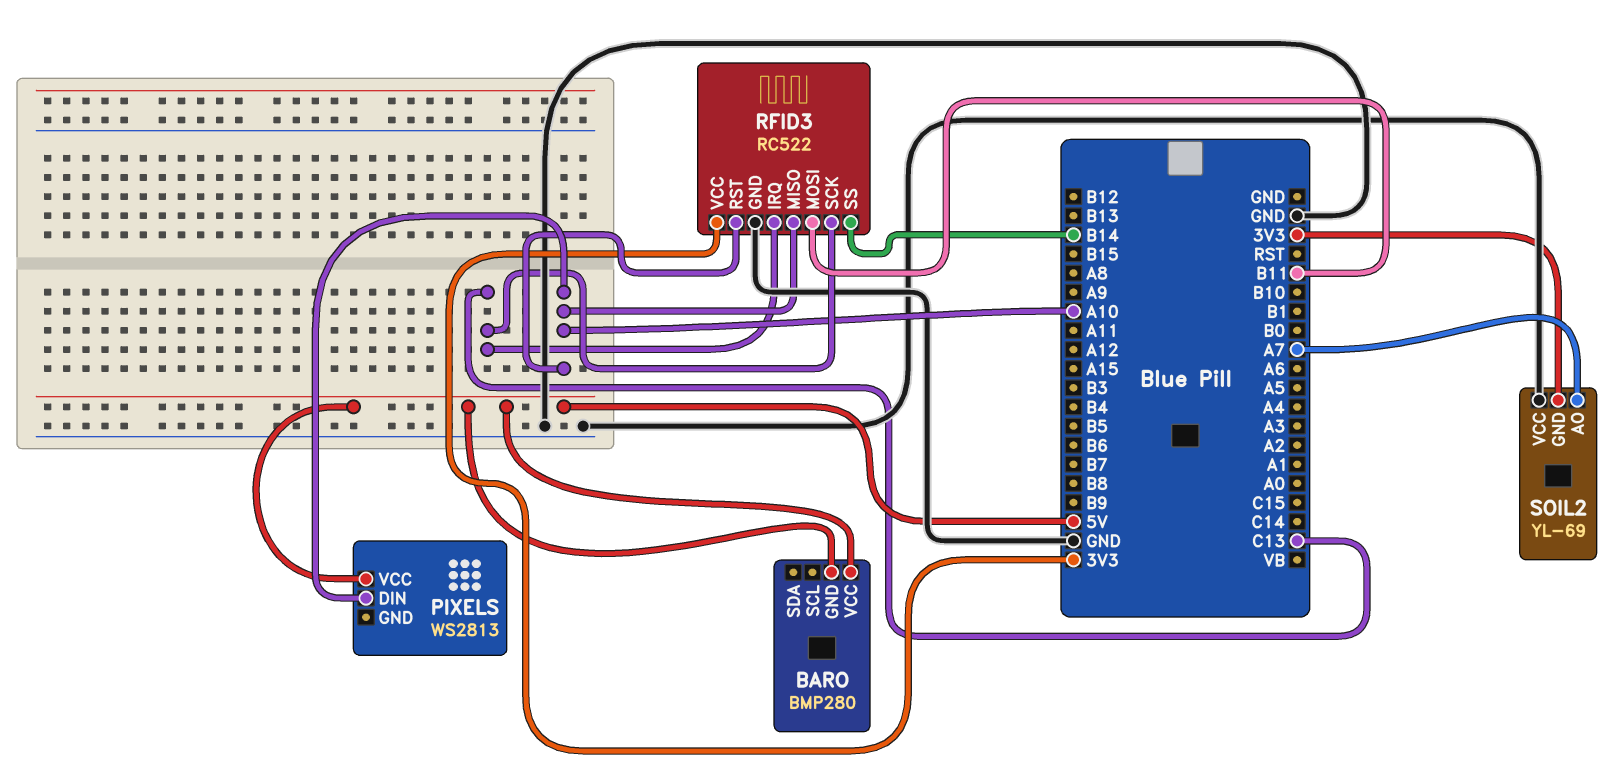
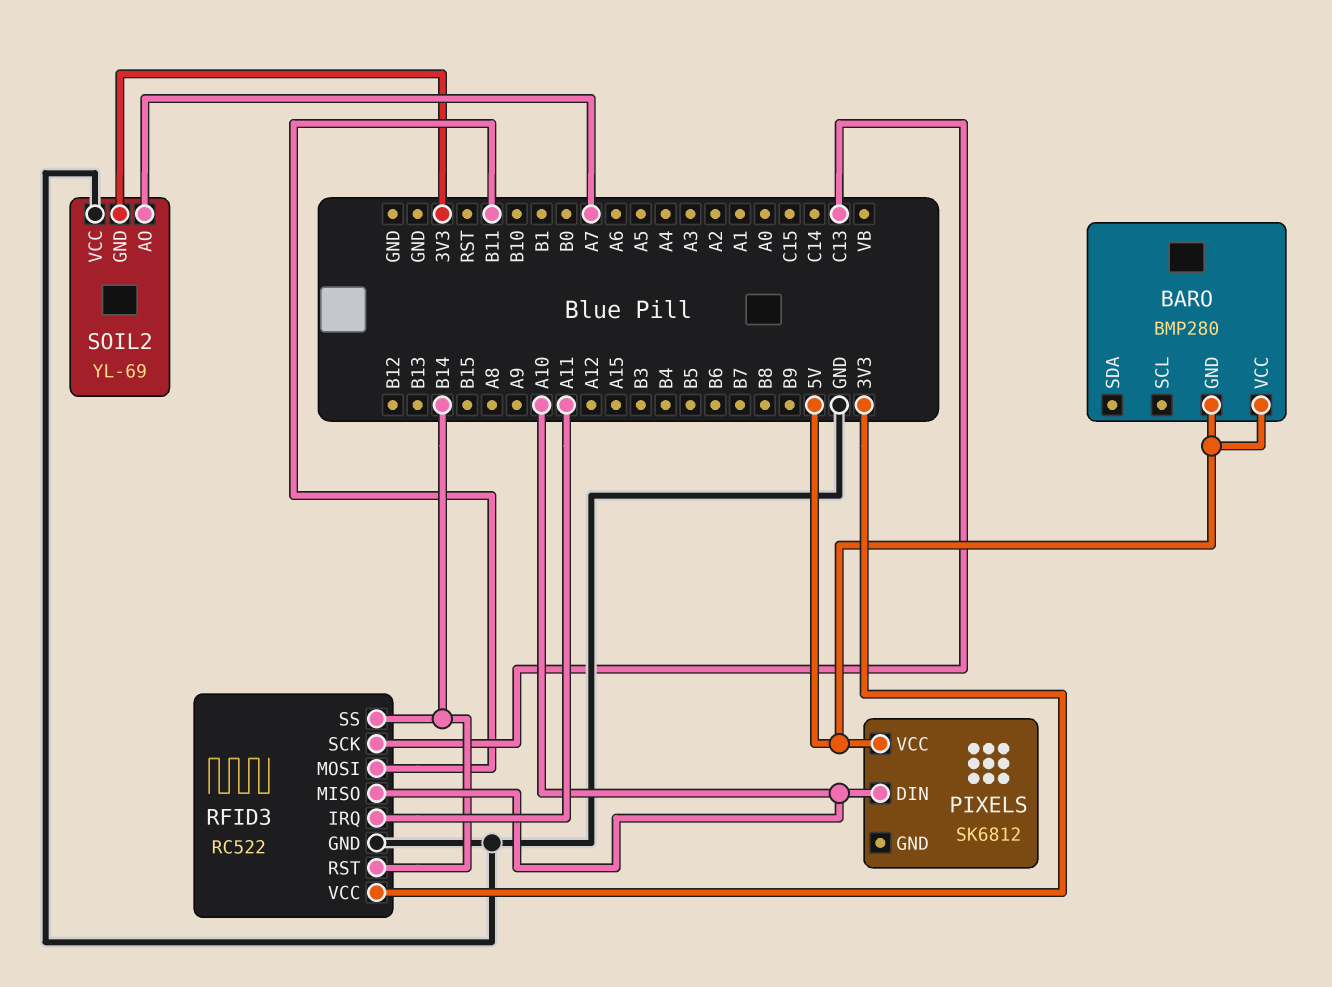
PIXELS: WS2813 -> SK6812
RFID3 pin IRQ: C13 -> A11
RFID3 pin RST: A10 -> B14

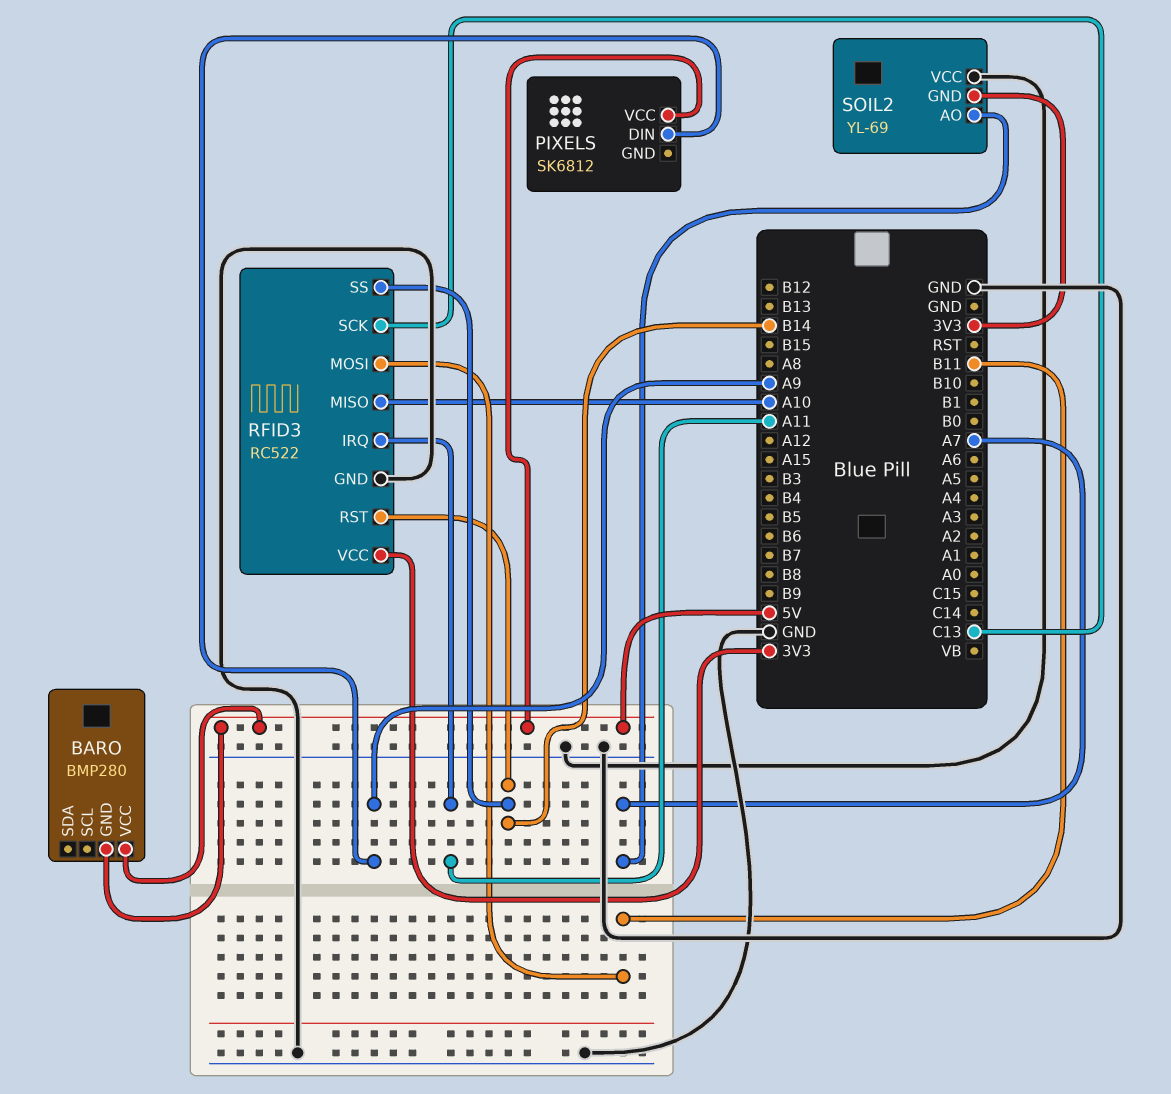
PIXELS pin DIN: A10 -> A9

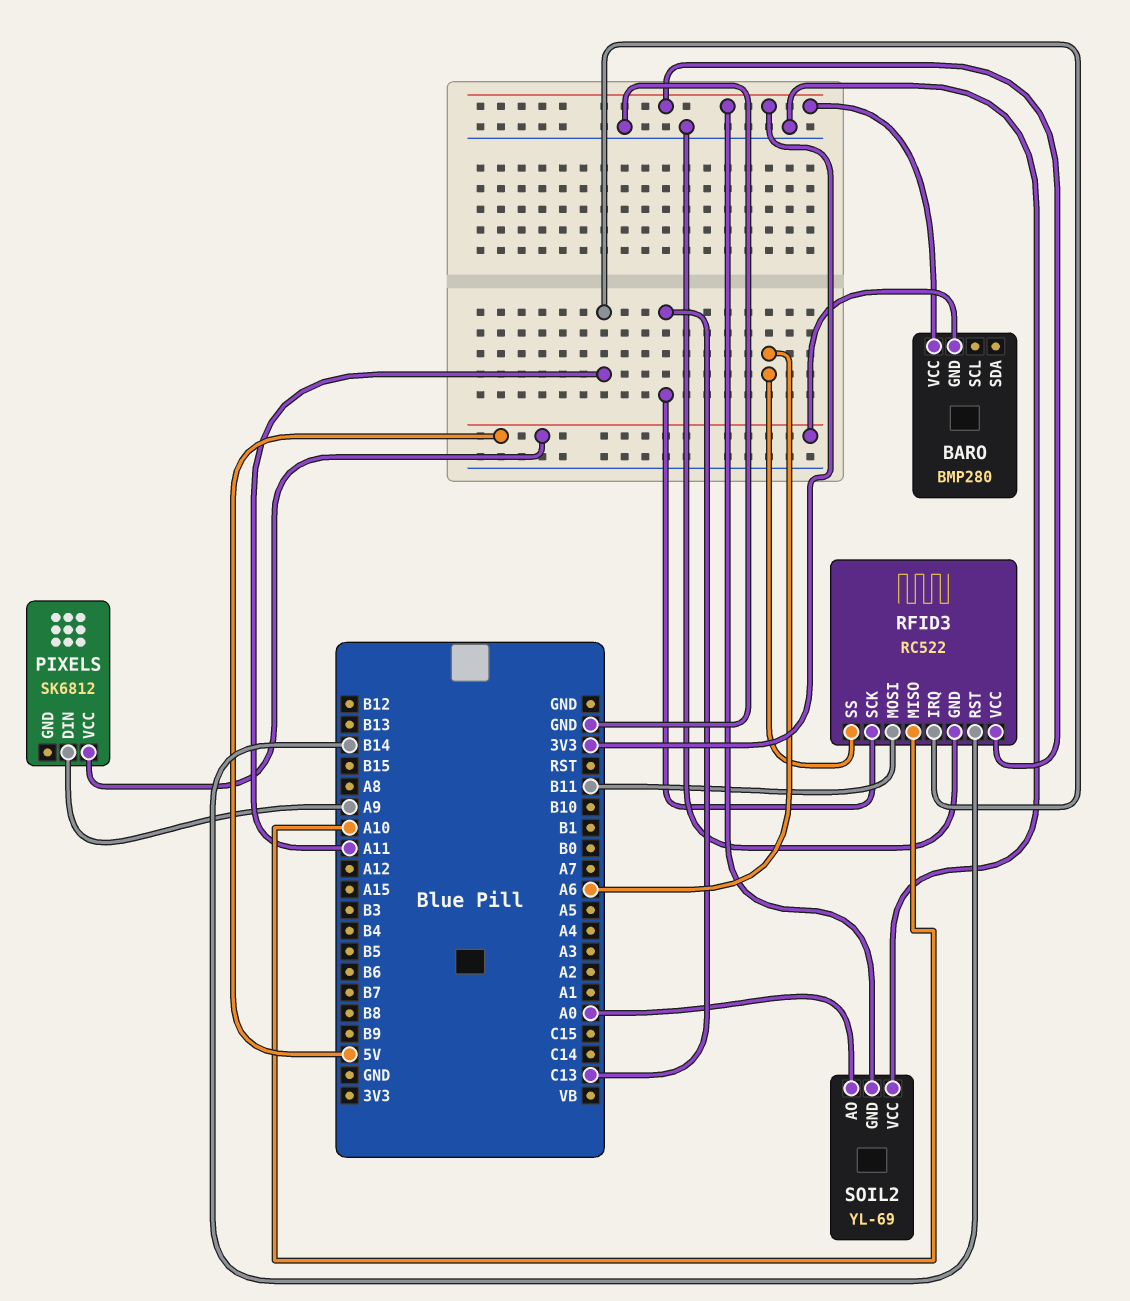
BARO pin VCC: 5V -> 3V3
RFID3 pin SS: B14 -> A6
SOIL2 pin AO: A7 -> A0

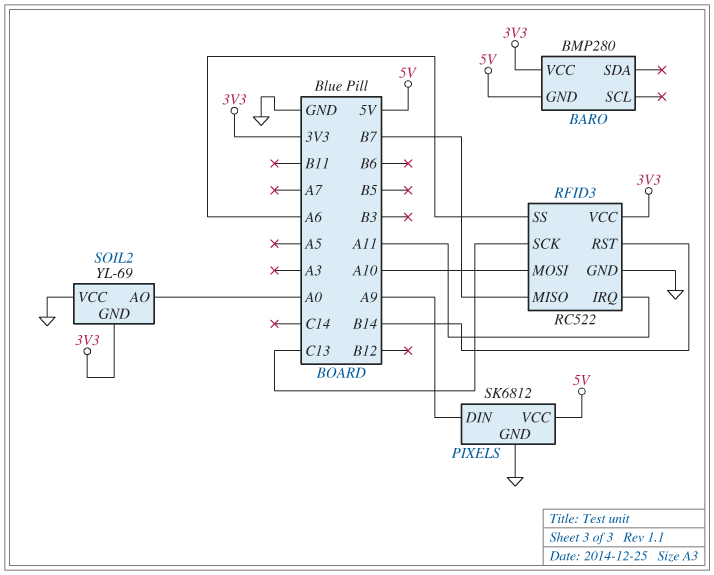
PIXELS pin GND: none -> GND
RFID3 pin MISO: A10 -> B7
RFID3 pin MOSI: B11 -> A10

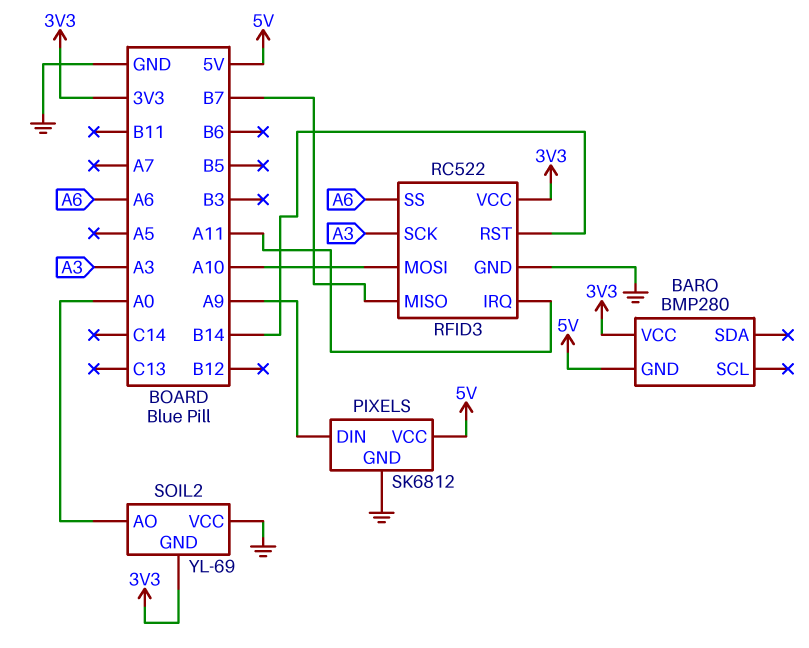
RFID3 pin SCK: C13 -> A3

